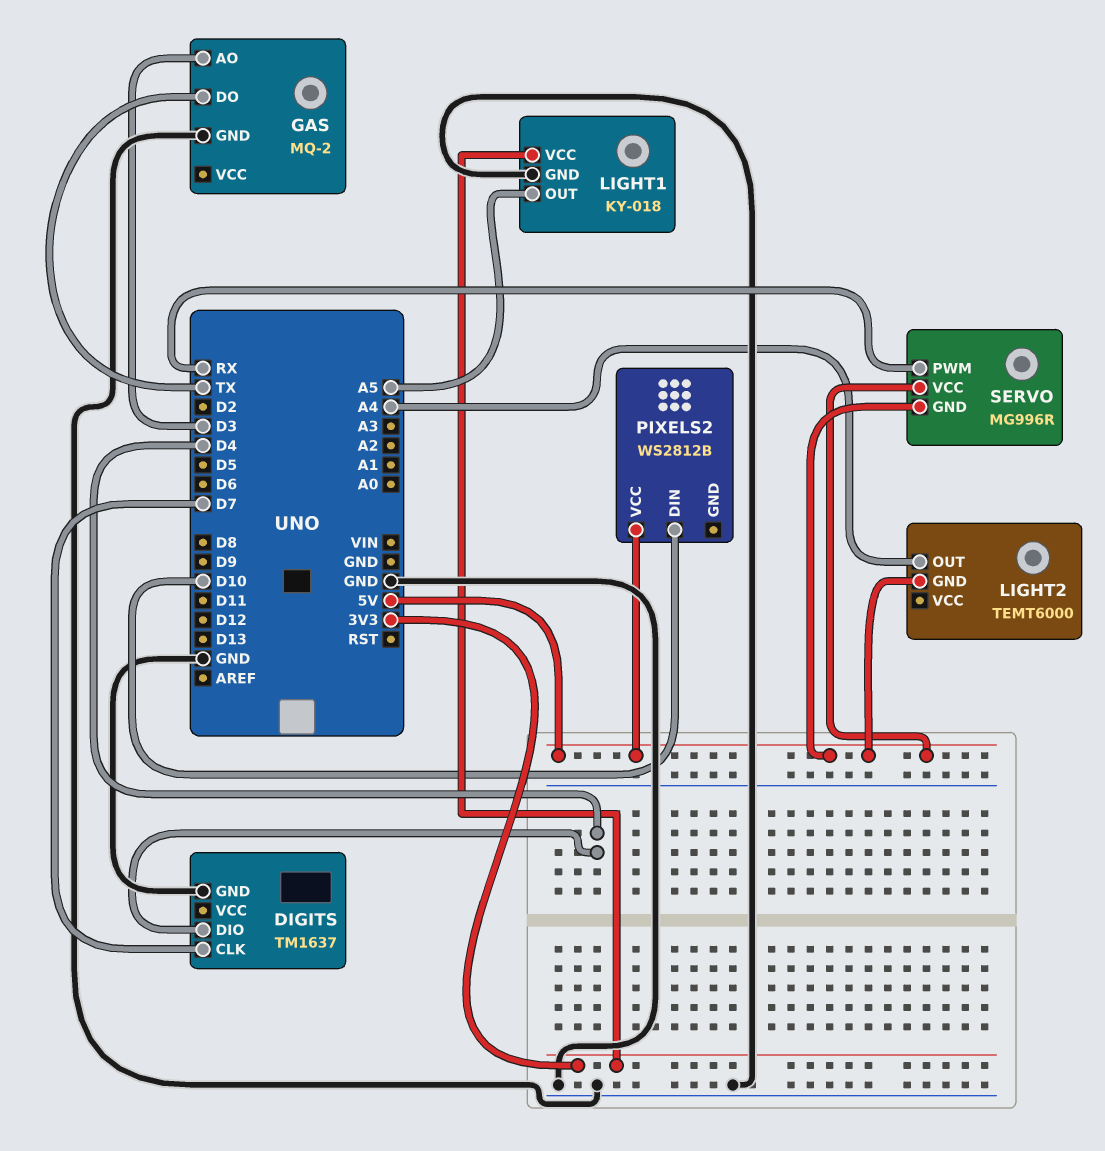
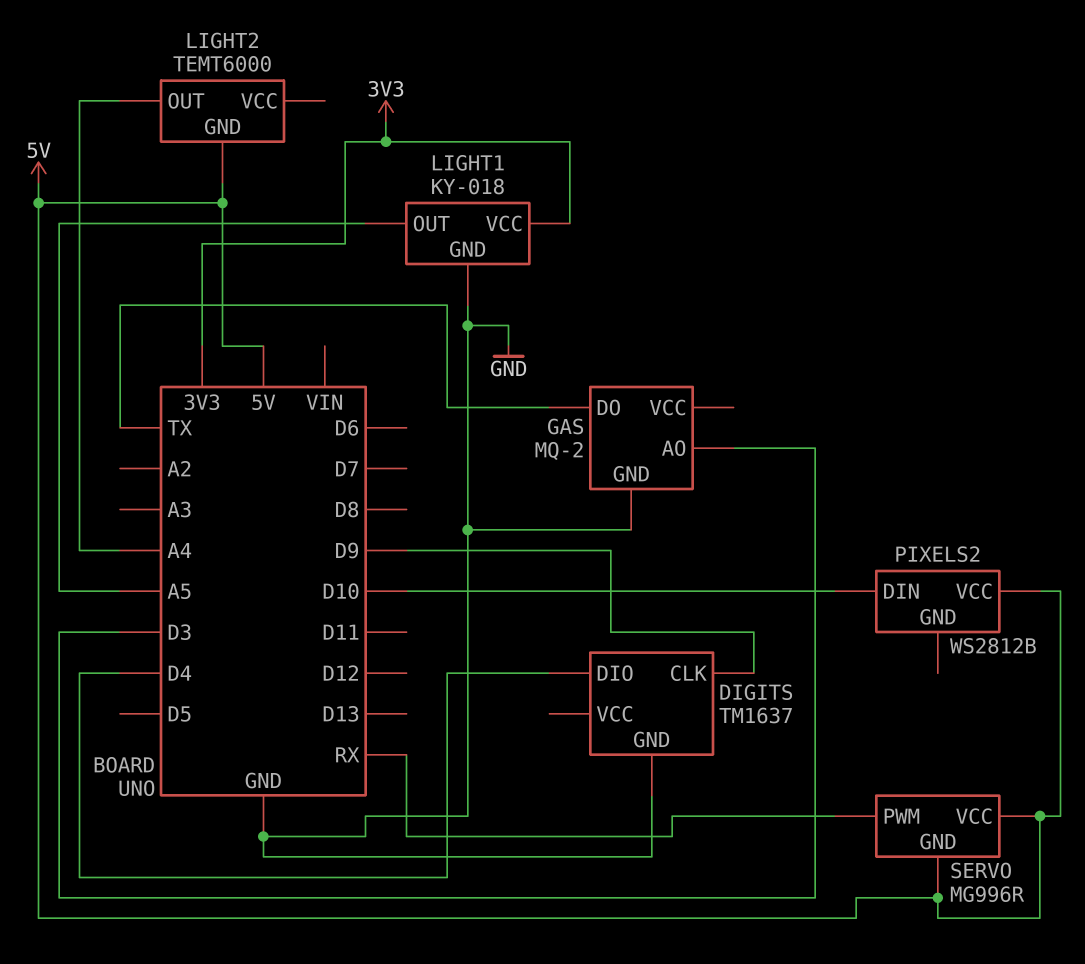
DIGITS pin CLK: D7 -> D9

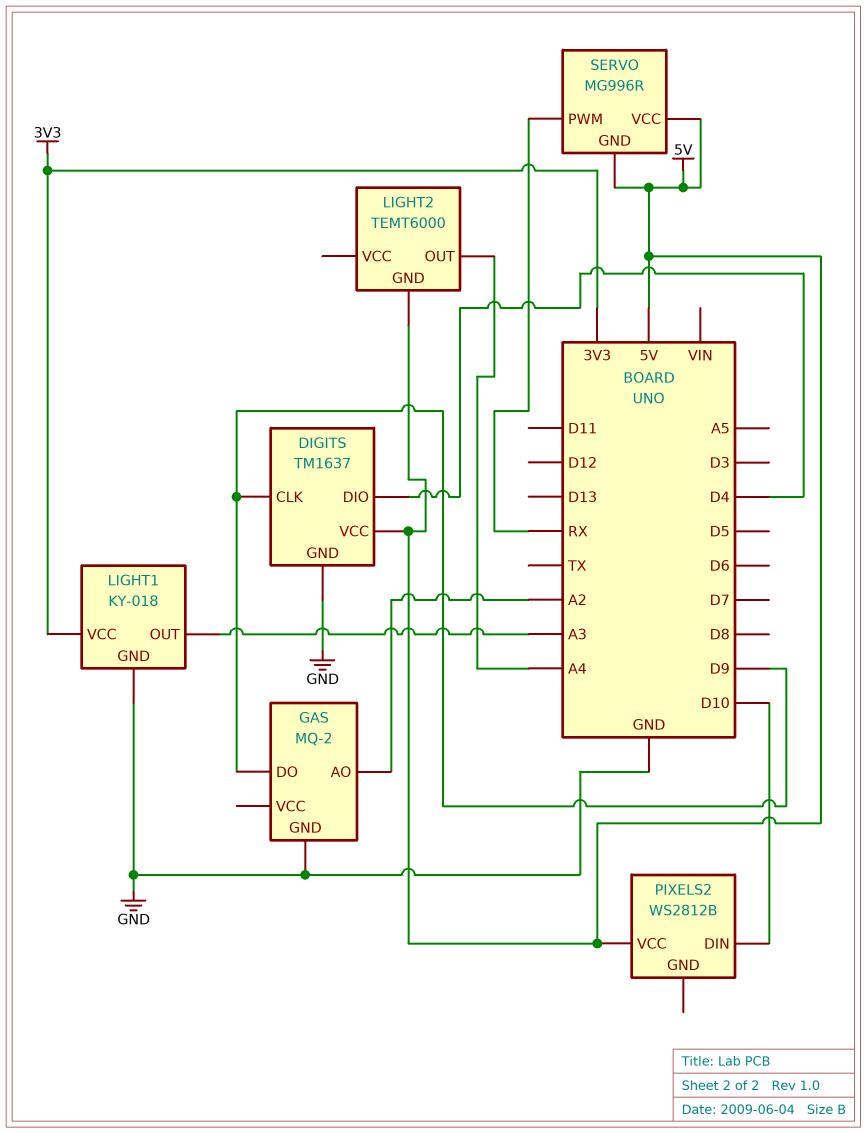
DIGITS pin VCC: none -> 5V
GAS pin AO: D3 -> A2
GAS pin DO: TX -> D9
LIGHT1 pin OUT: A5 -> A3

